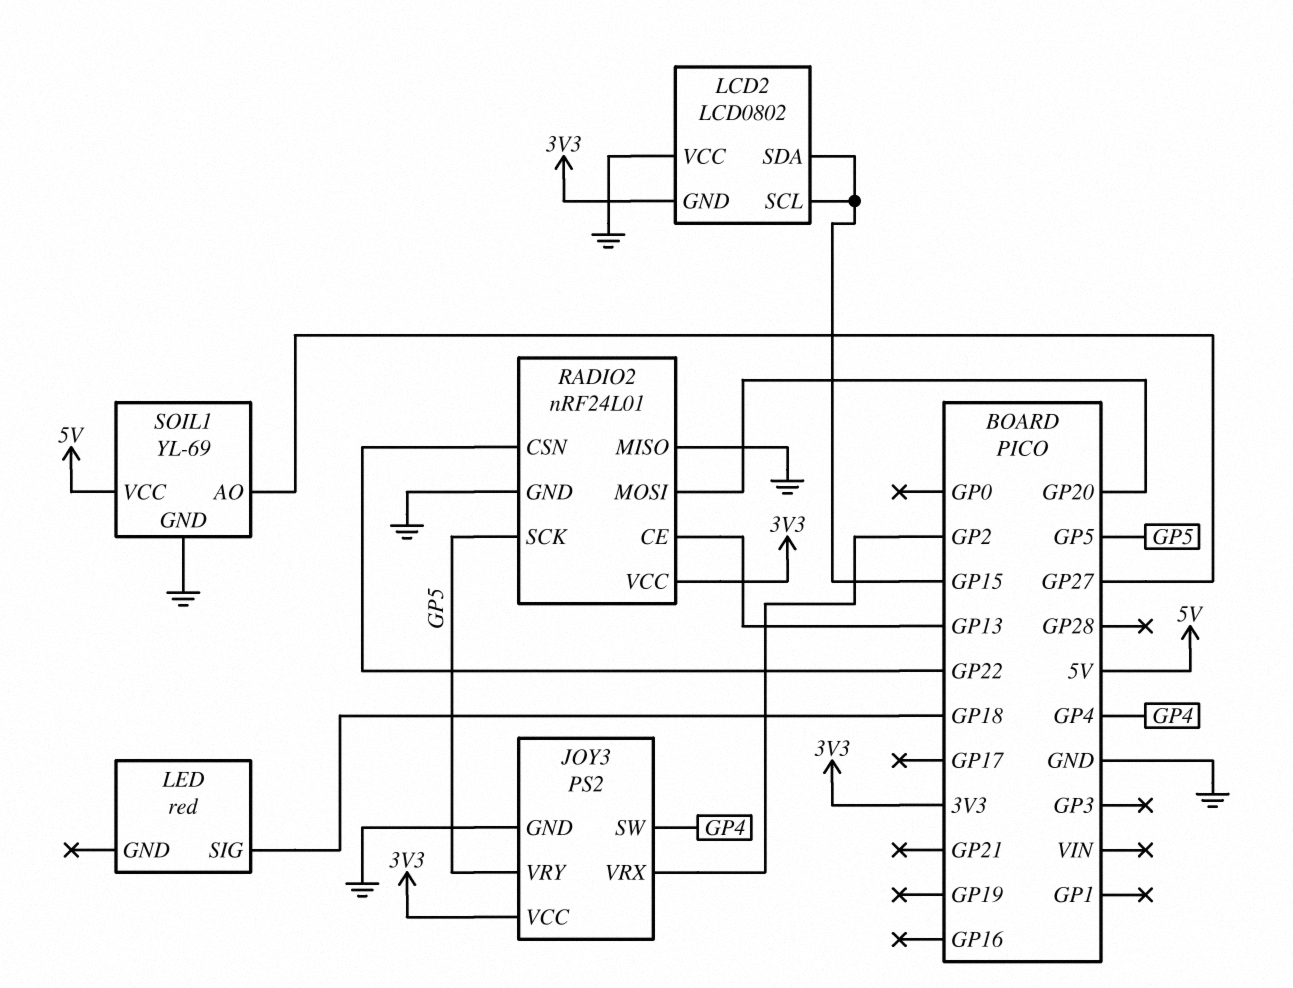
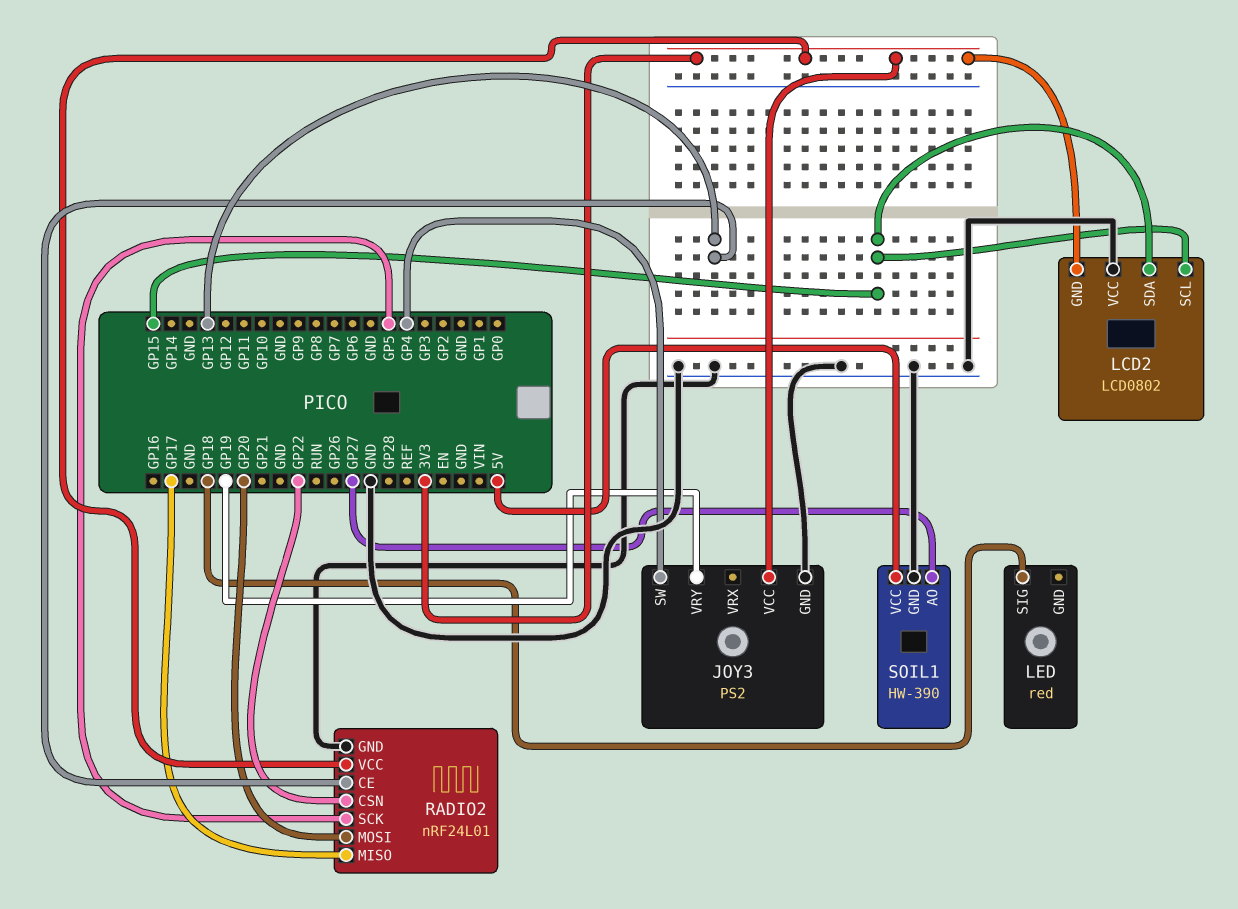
JOY3 pin VRX: GP2 -> none
JOY3 pin VRY: GP5 -> GP19
RADIO2 pin MISO: GND -> GP17
SOIL1: YL-69 -> HW-390

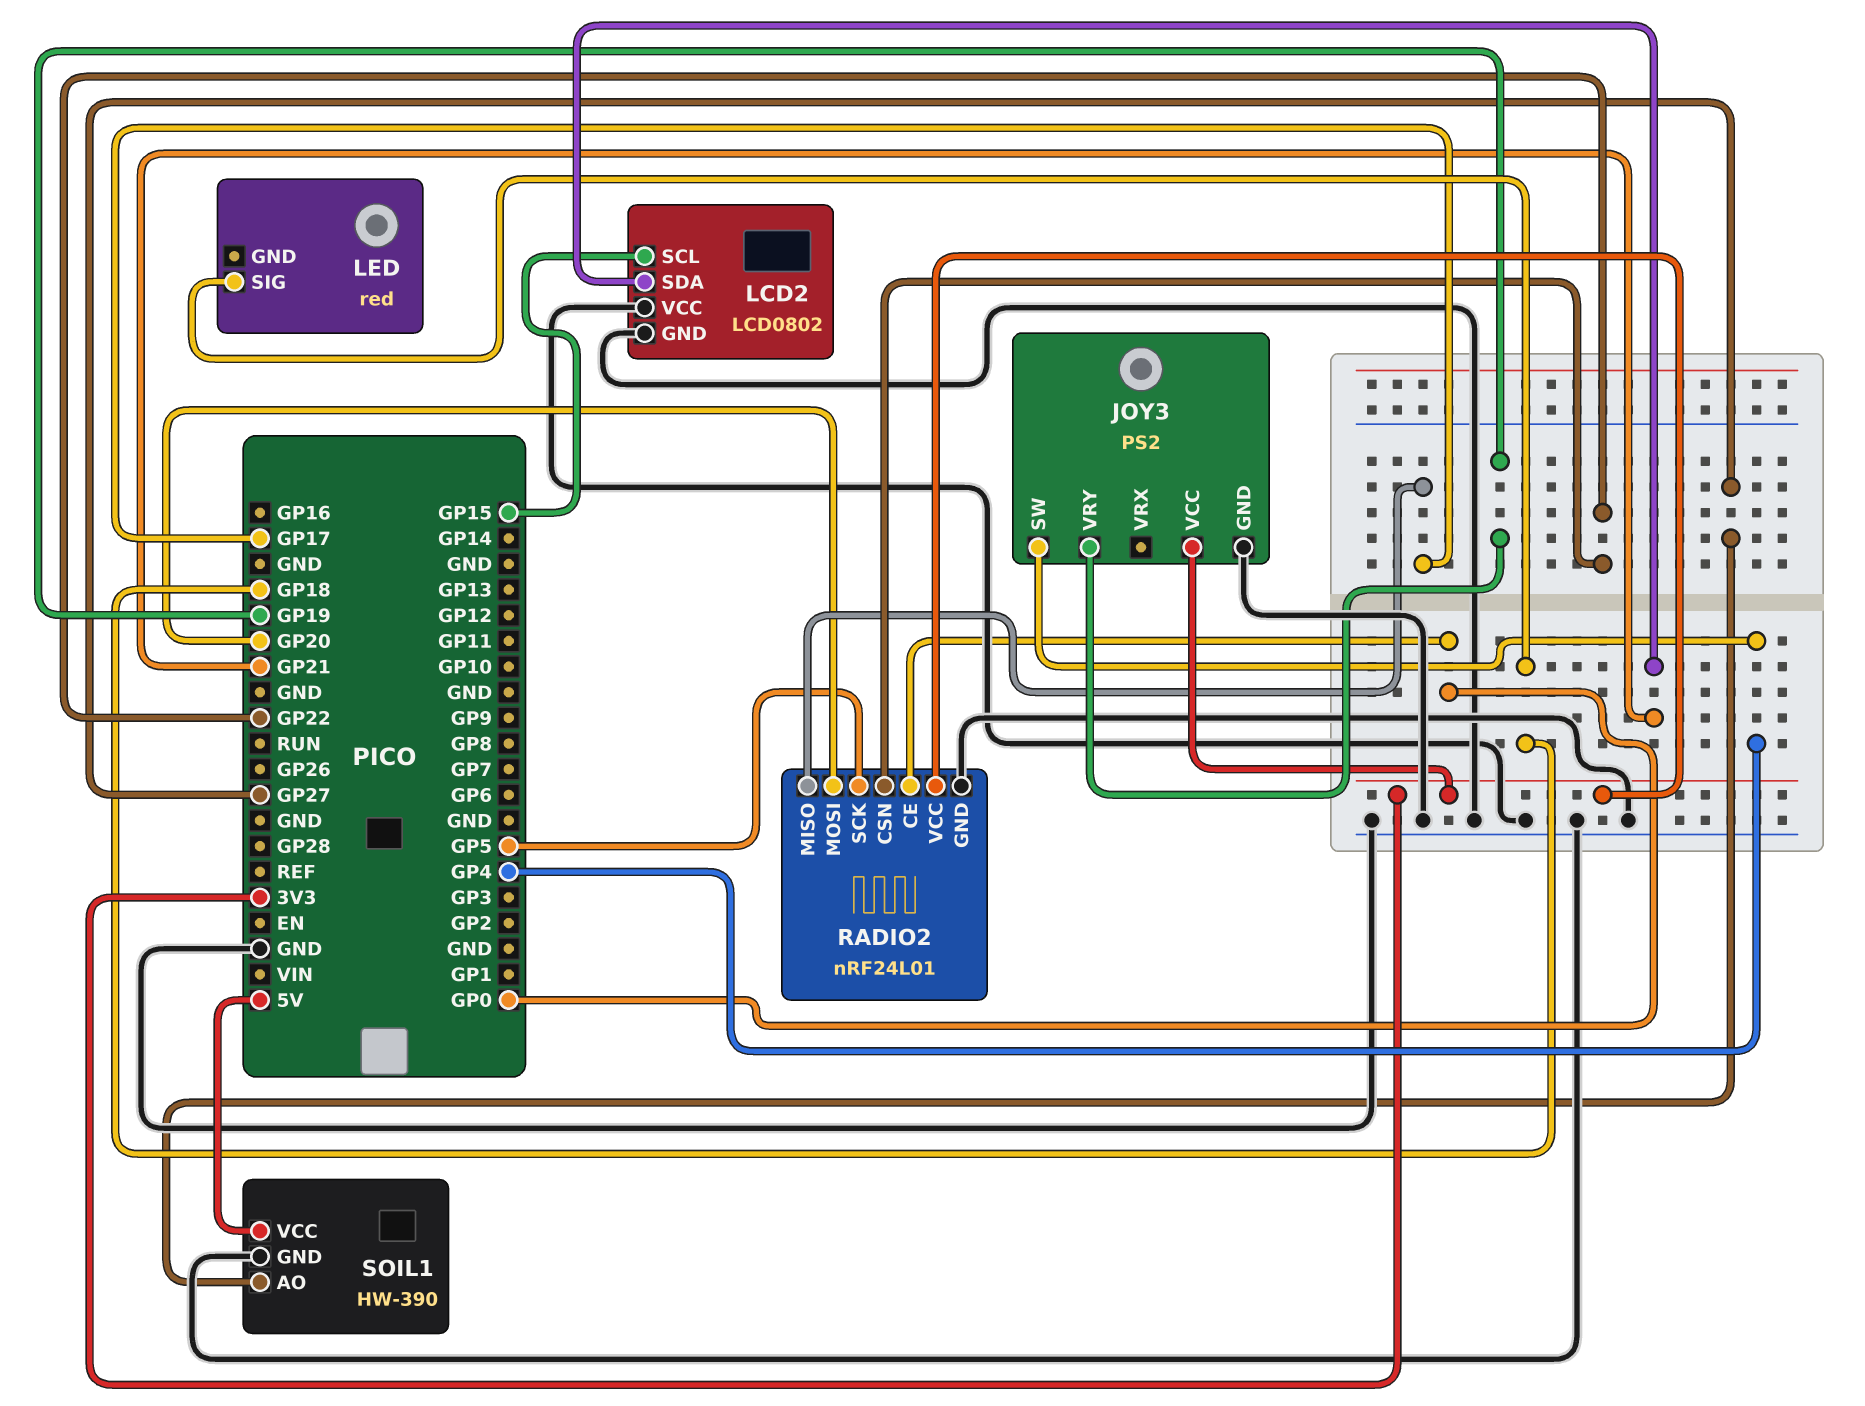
LCD2 pin GND: 3V3 -> GND
LCD2 pin SDA: GP15 -> GP21
RADIO2 pin CE: GP13 -> GP0

